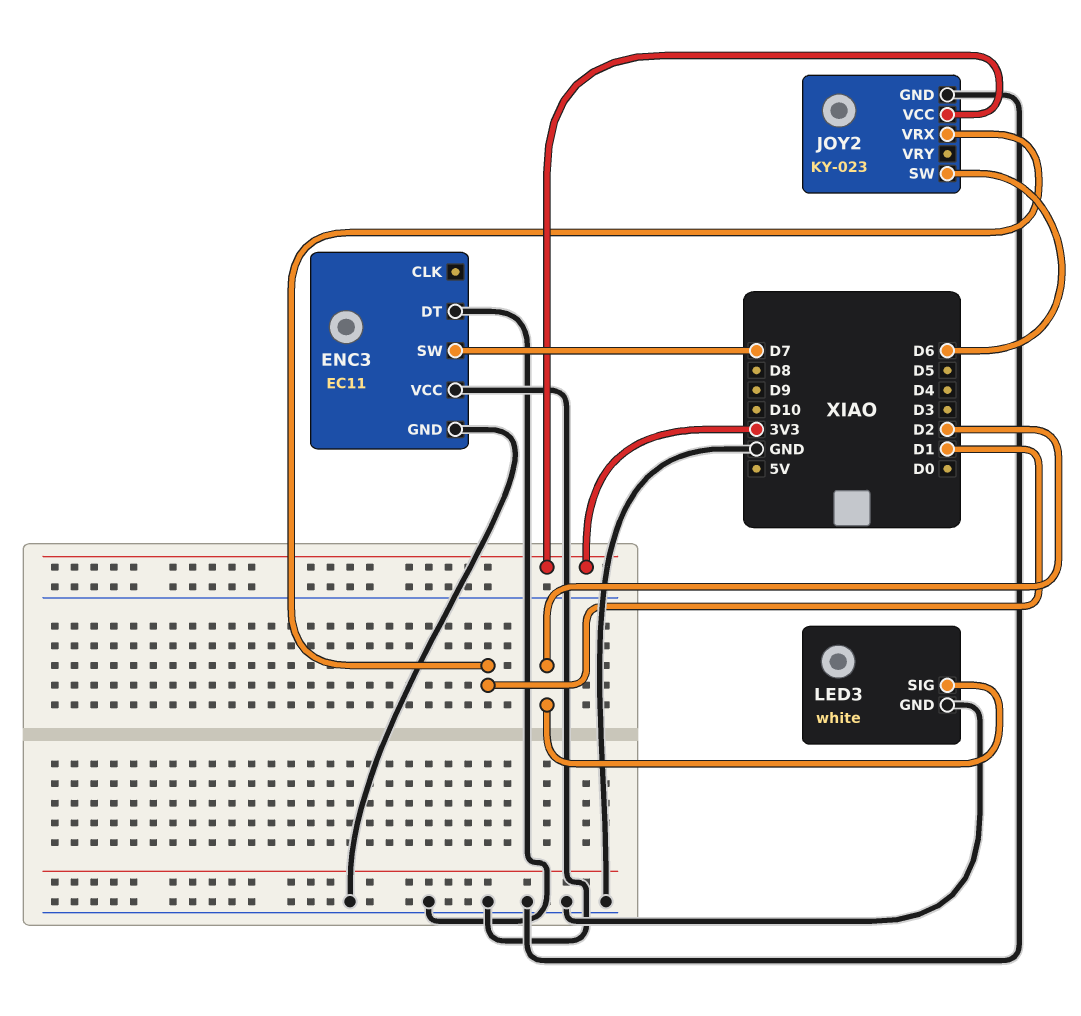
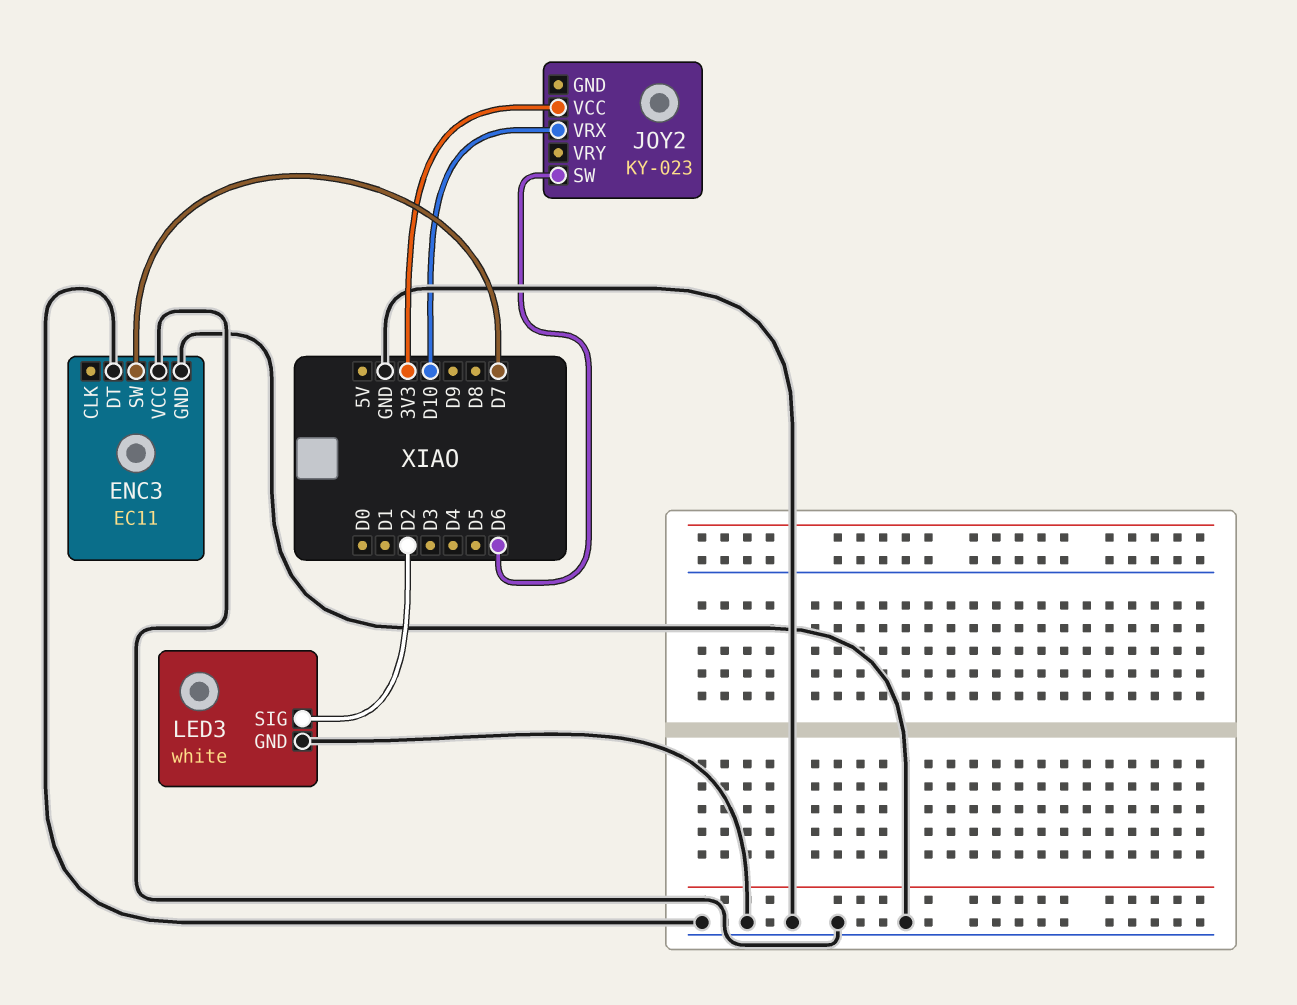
JOY2 pin GND: GND -> none
JOY2 pin VRX: D1 -> D10

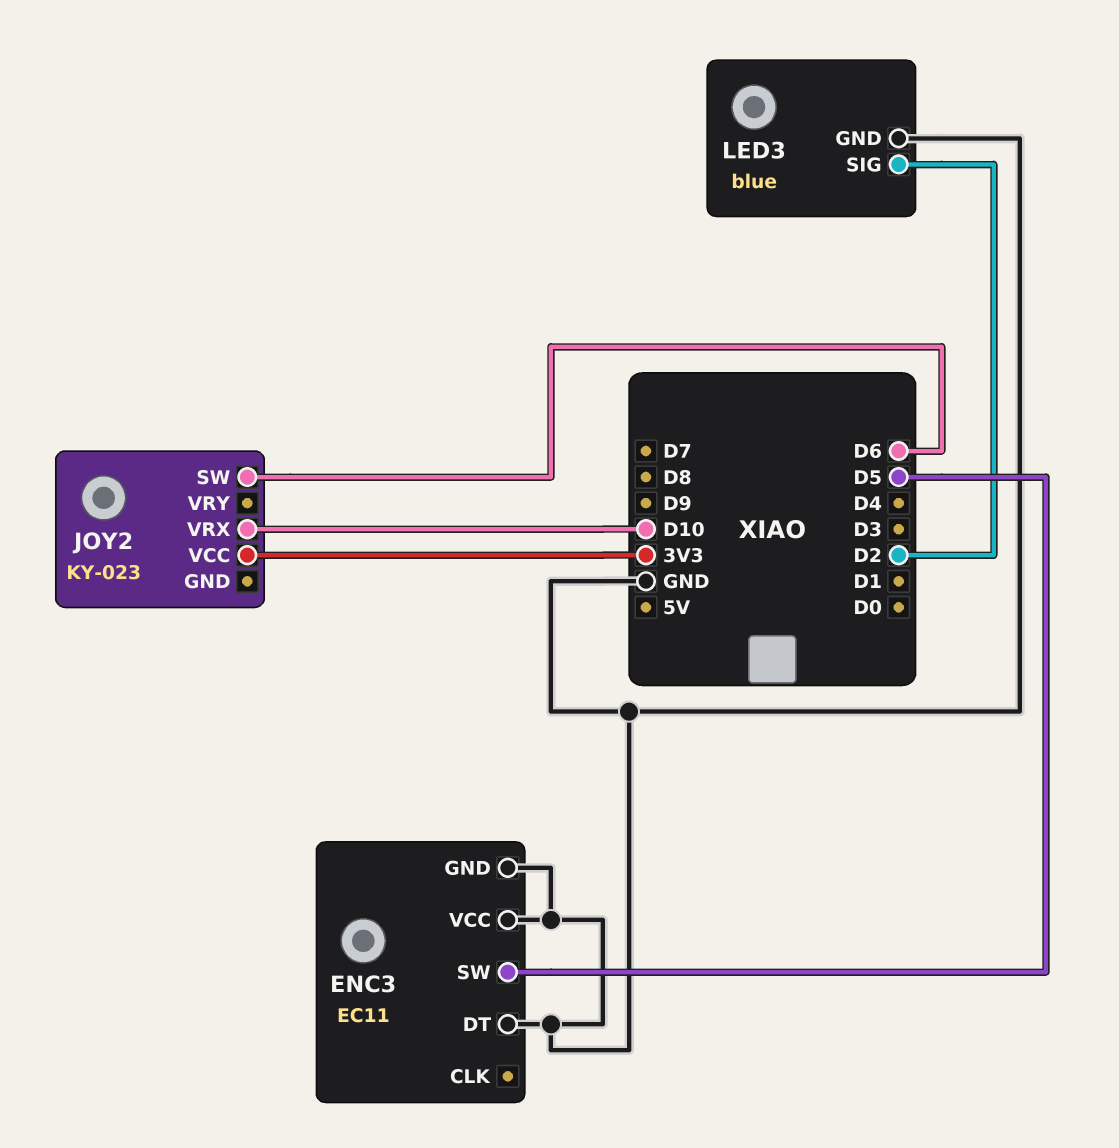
ENC3 pin SW: D7 -> D5
LED3: white -> blue

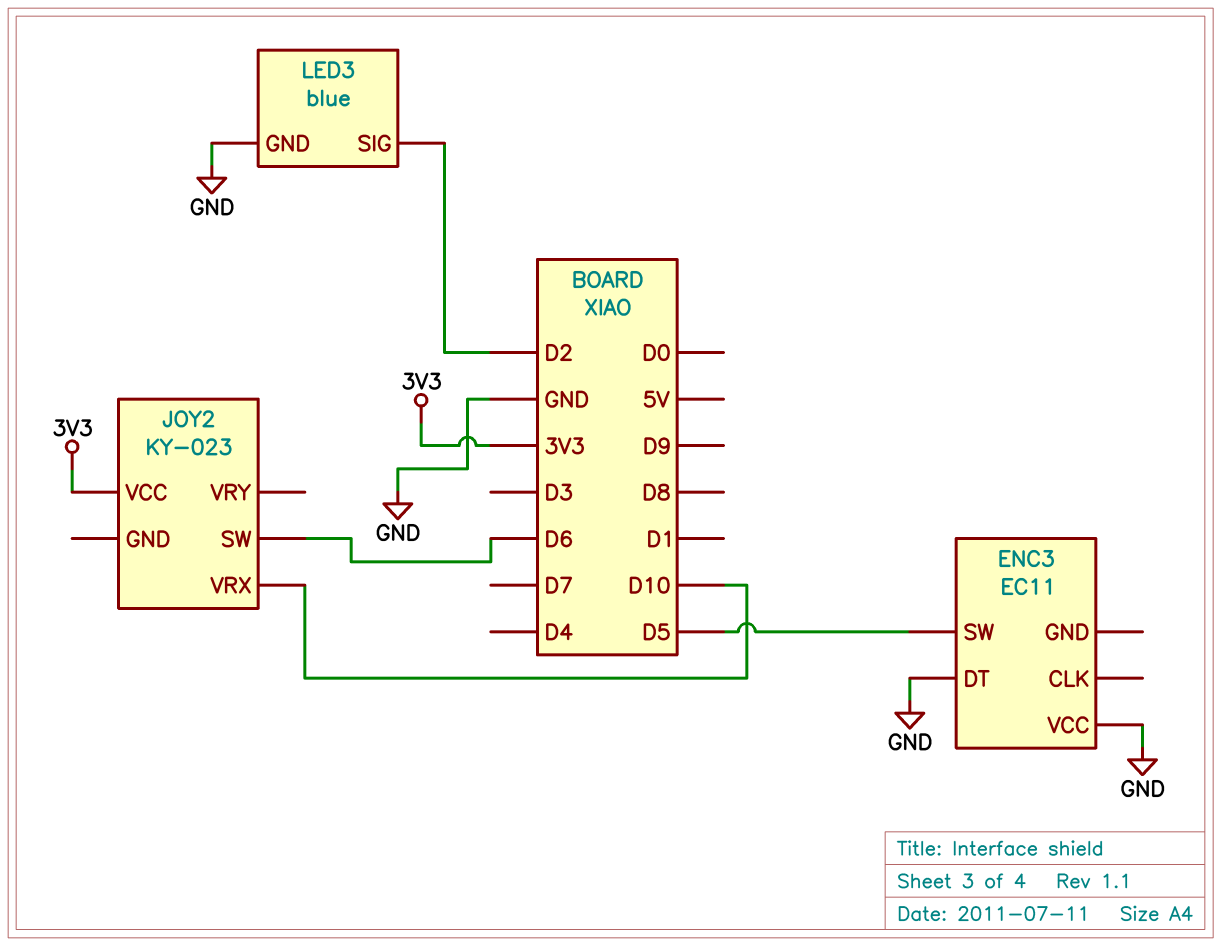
ENC3 pin GND: GND -> none

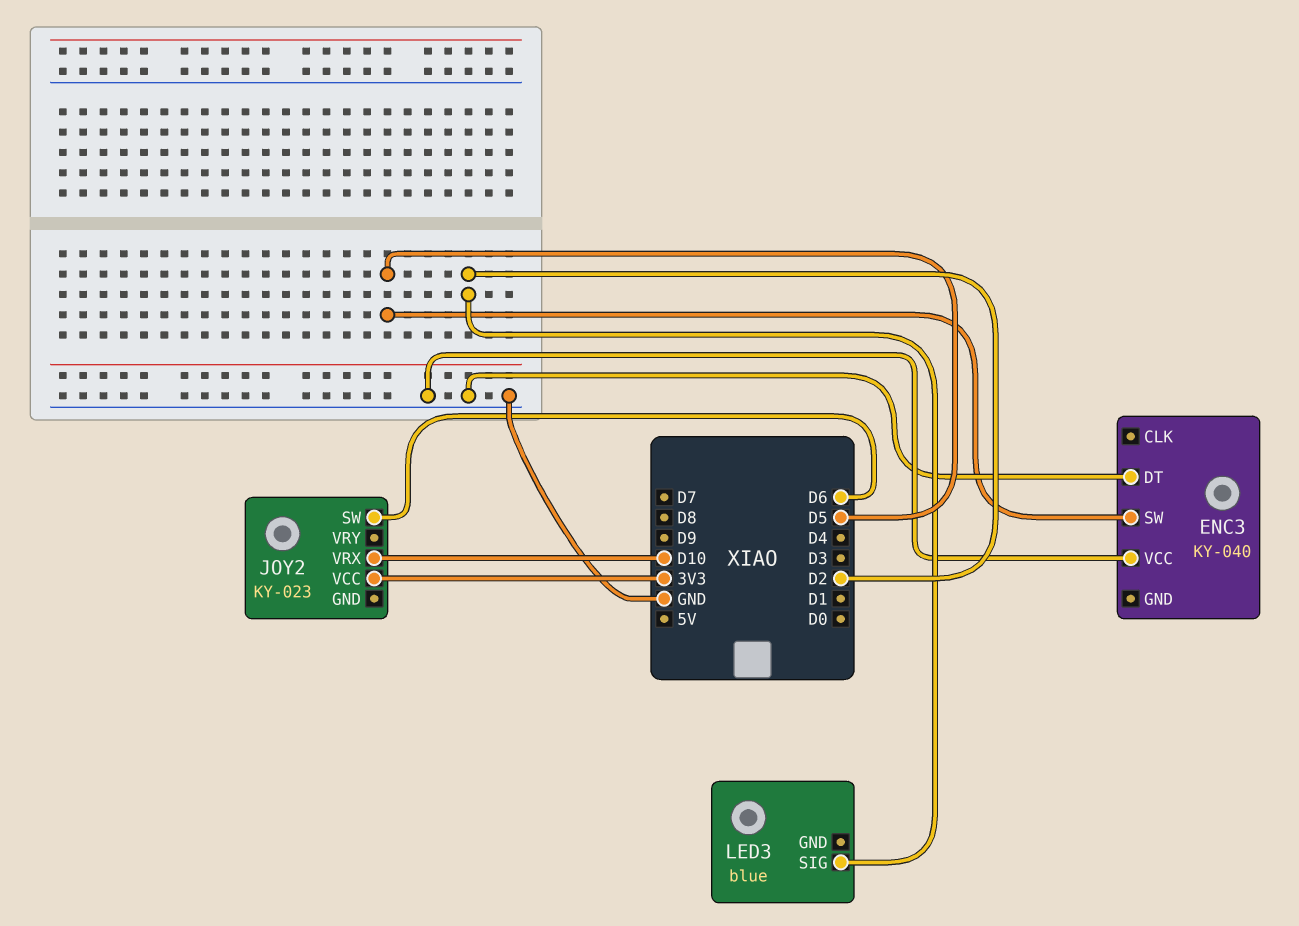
ENC3: EC11 -> KY-040
LED3 pin GND: GND -> none

